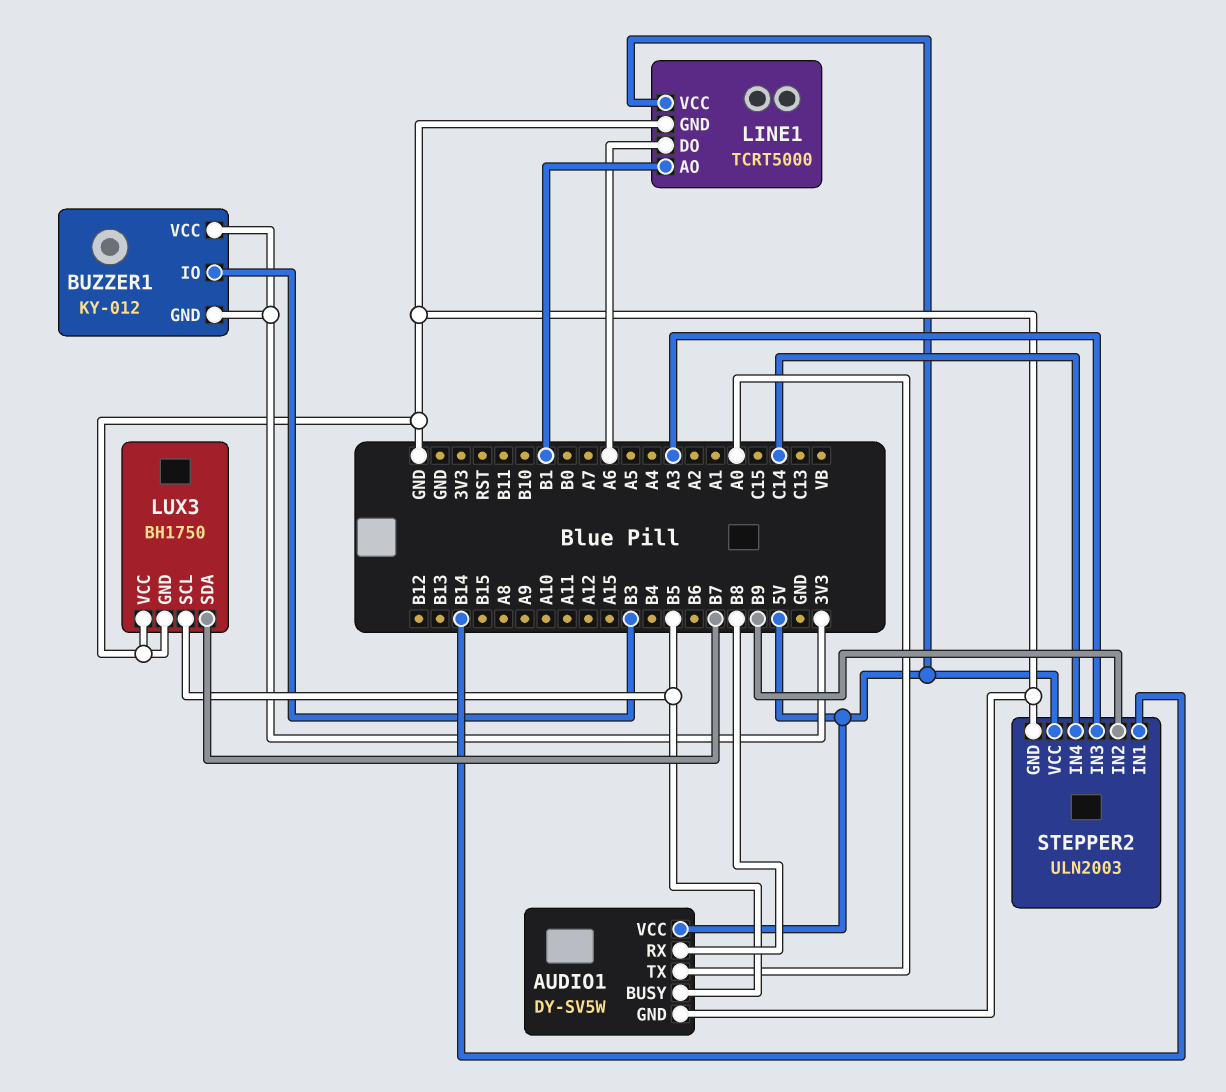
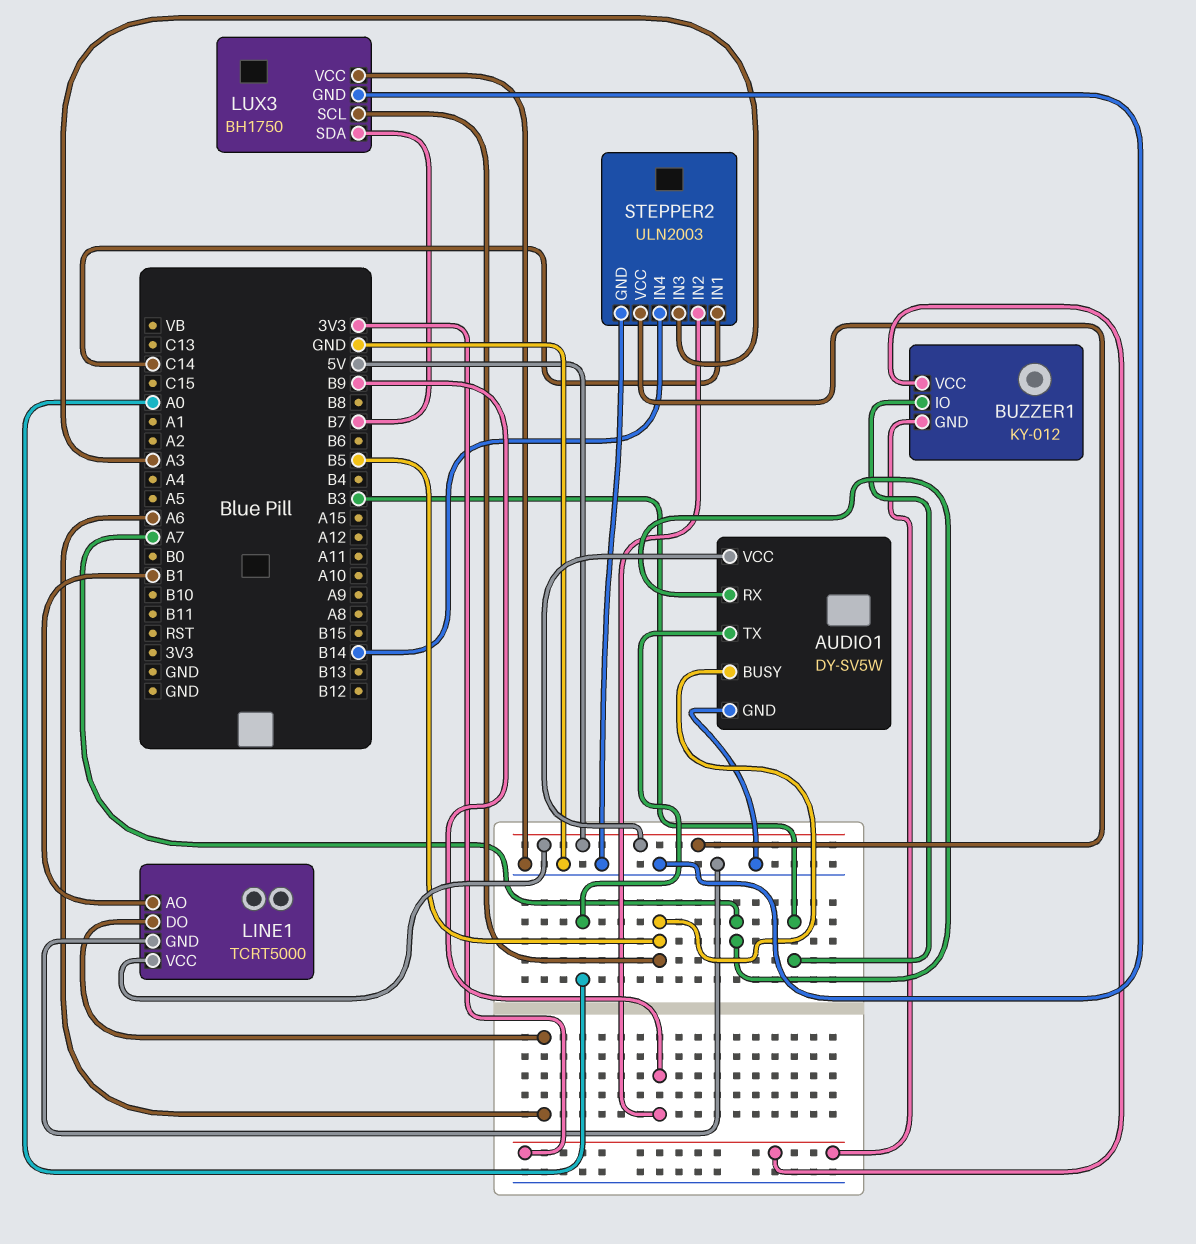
AUDIO1 pin RX: B8 -> A7
STEPPER2 pin IN1: B14 -> C14
STEPPER2 pin IN4: C14 -> B14

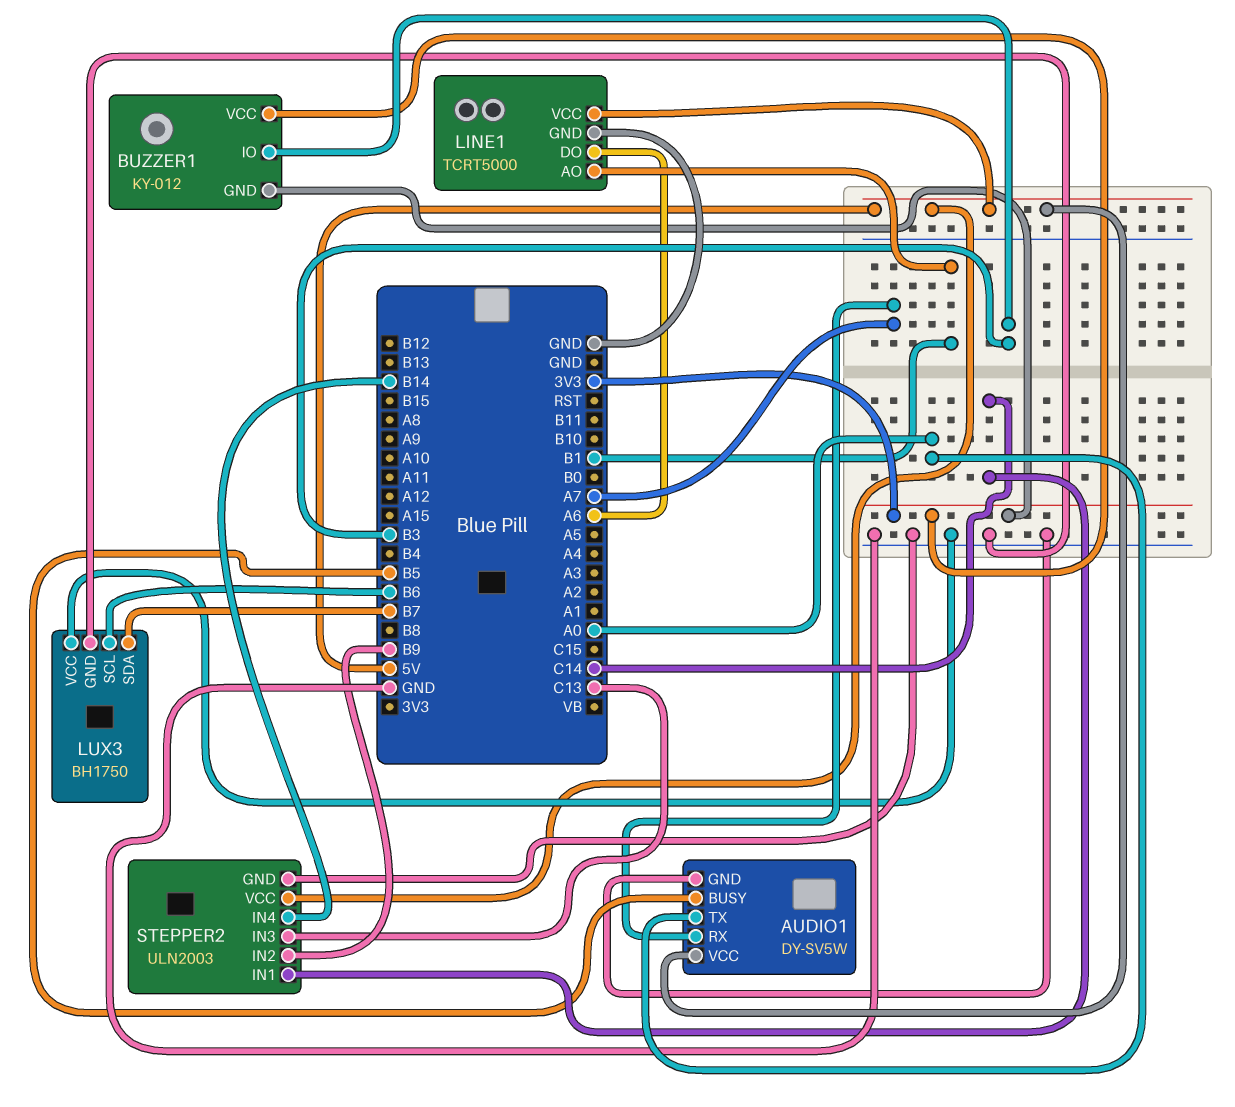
LUX3 pin SCL: B5 -> B6
STEPPER2 pin IN3: A3 -> C13

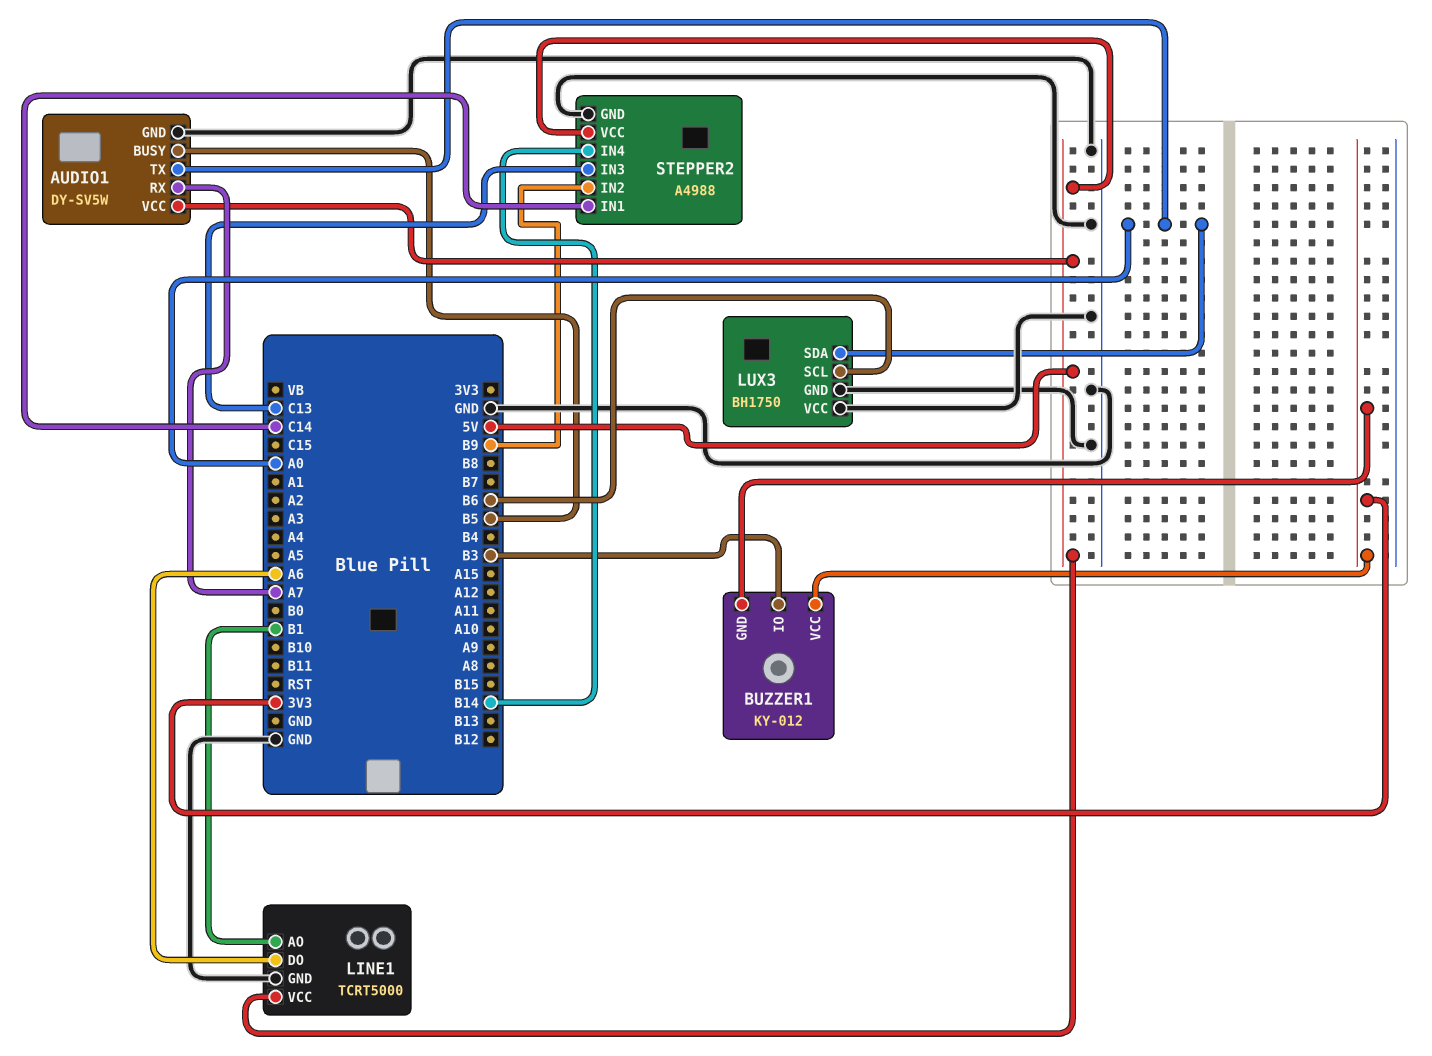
LUX3 pin SDA: B7 -> A0
STEPPER2: ULN2003 -> A4988

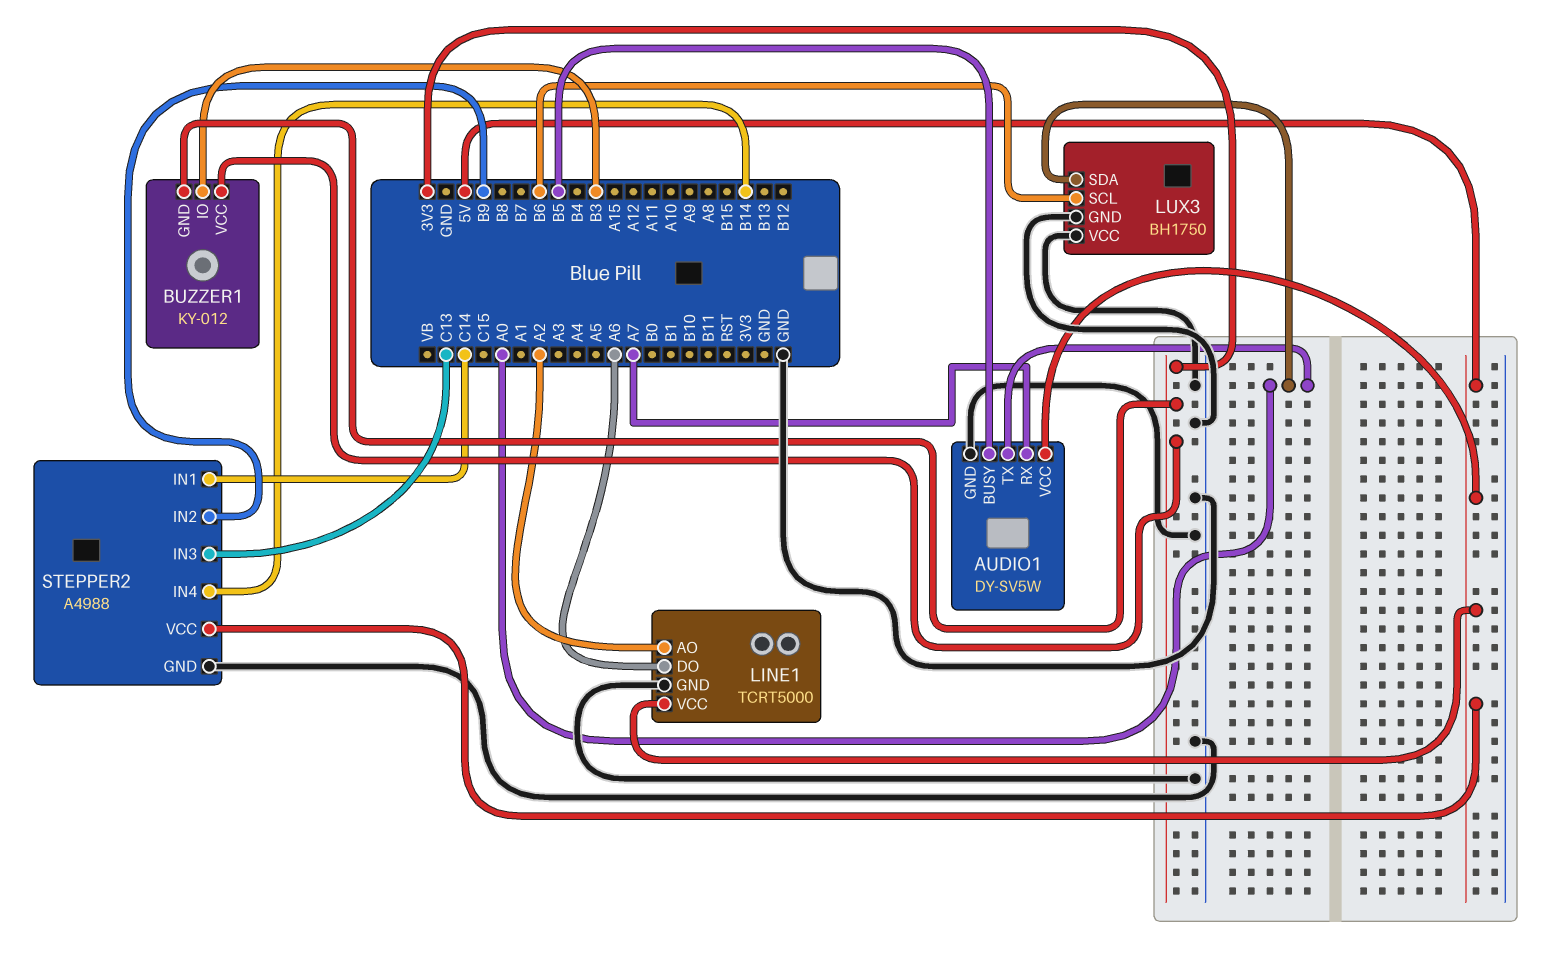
LINE1 pin AO: B1 -> A2

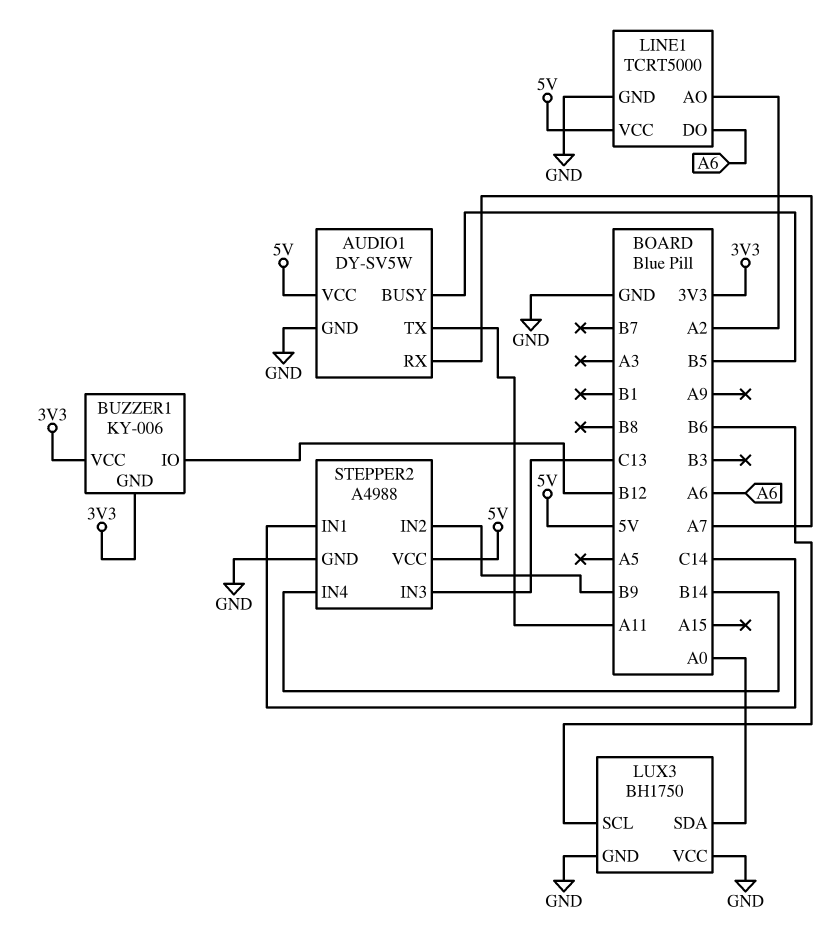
AUDIO1 pin TX: A0 -> A11
BUZZER1: KY-012 -> KY-006
BUZZER1 pin IO: B3 -> B12

